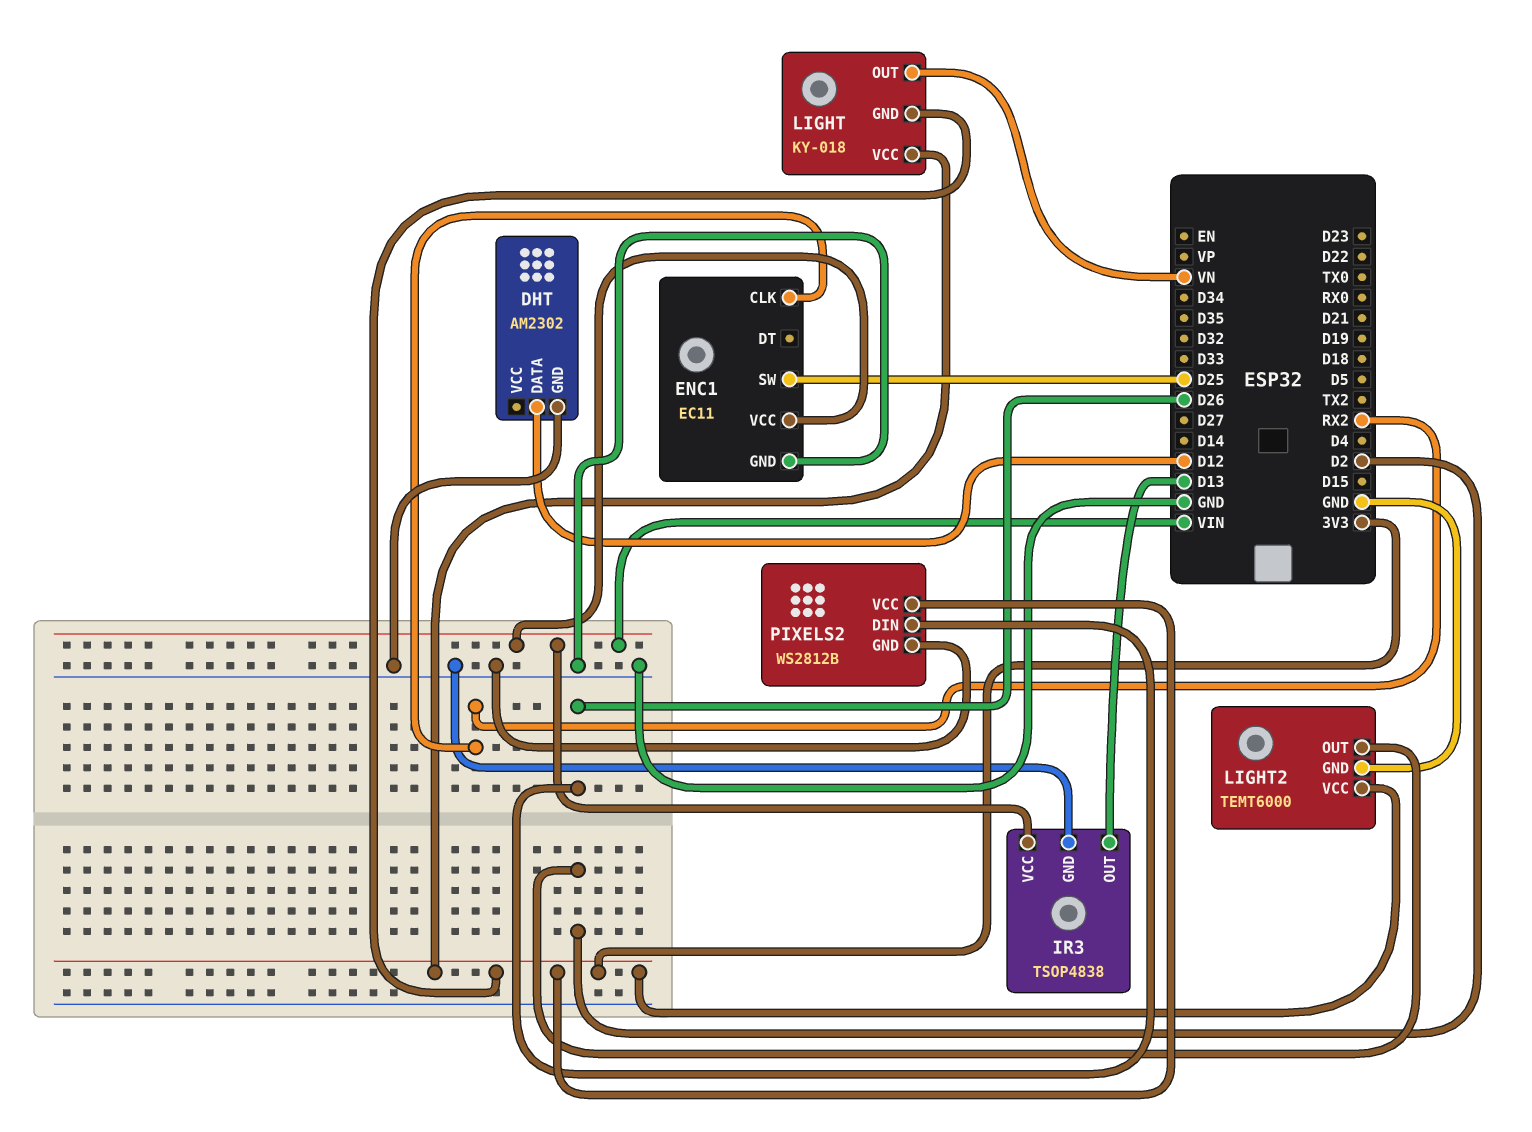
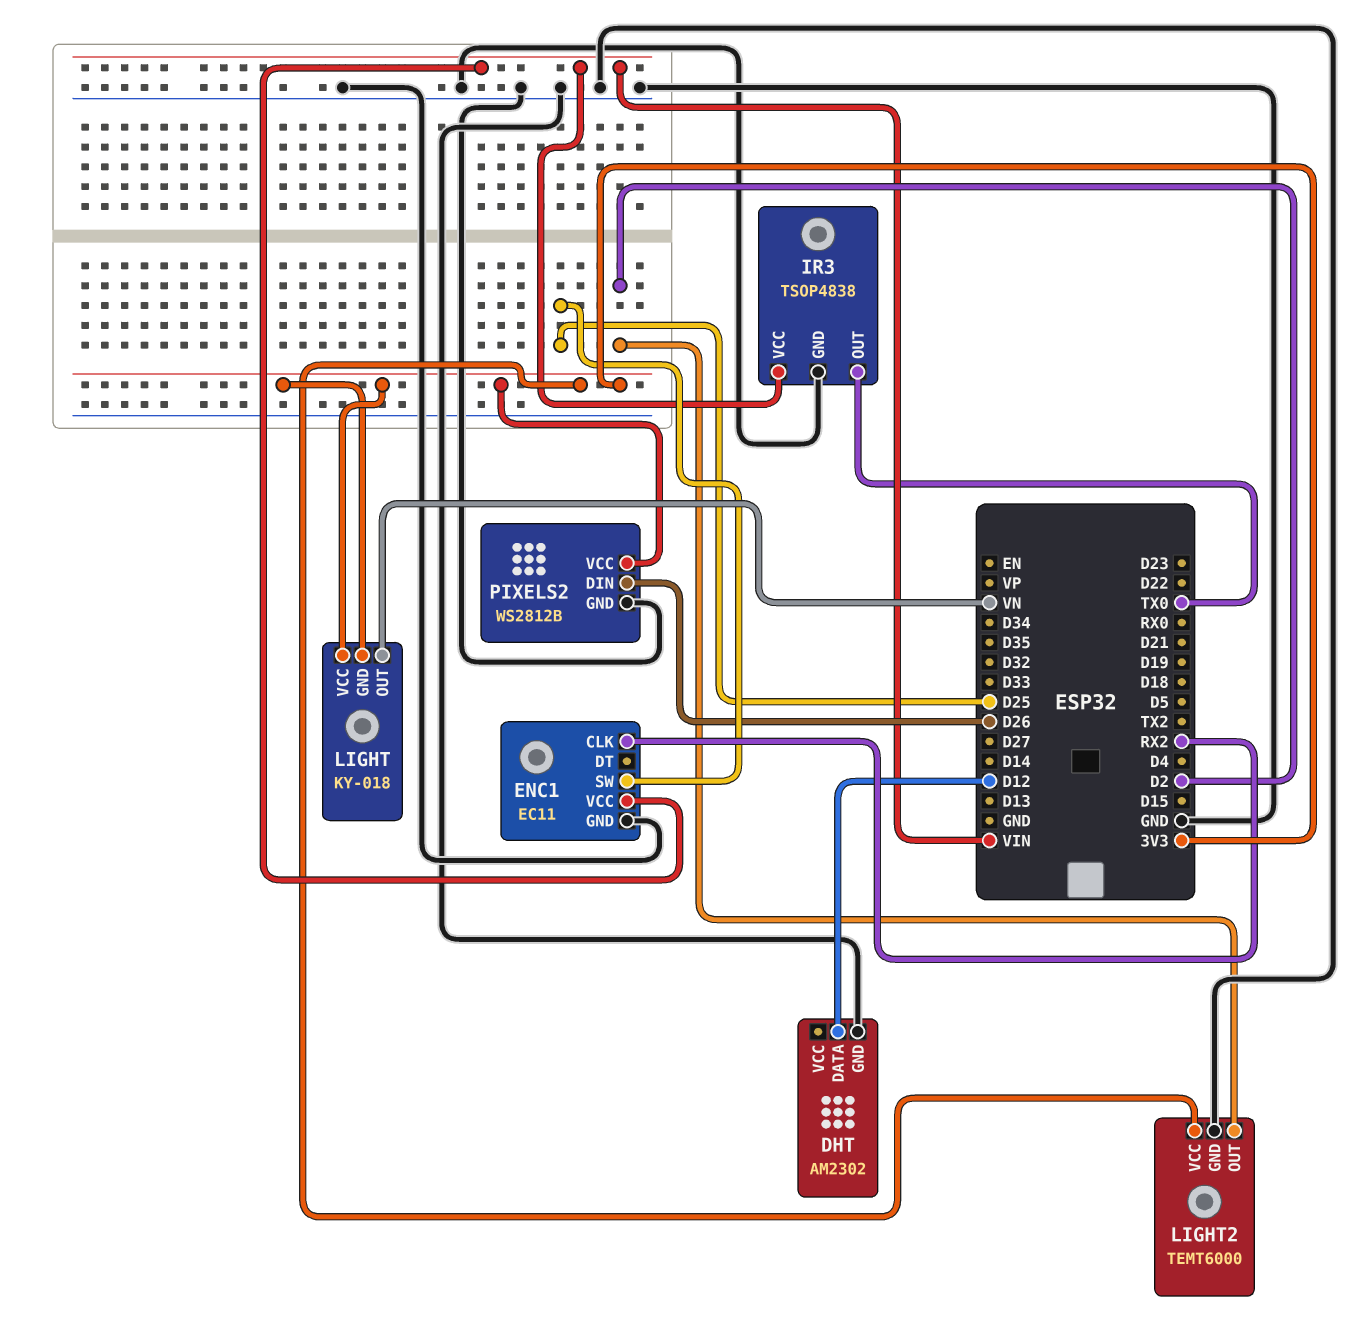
IR3 pin OUT: D13 -> TX0

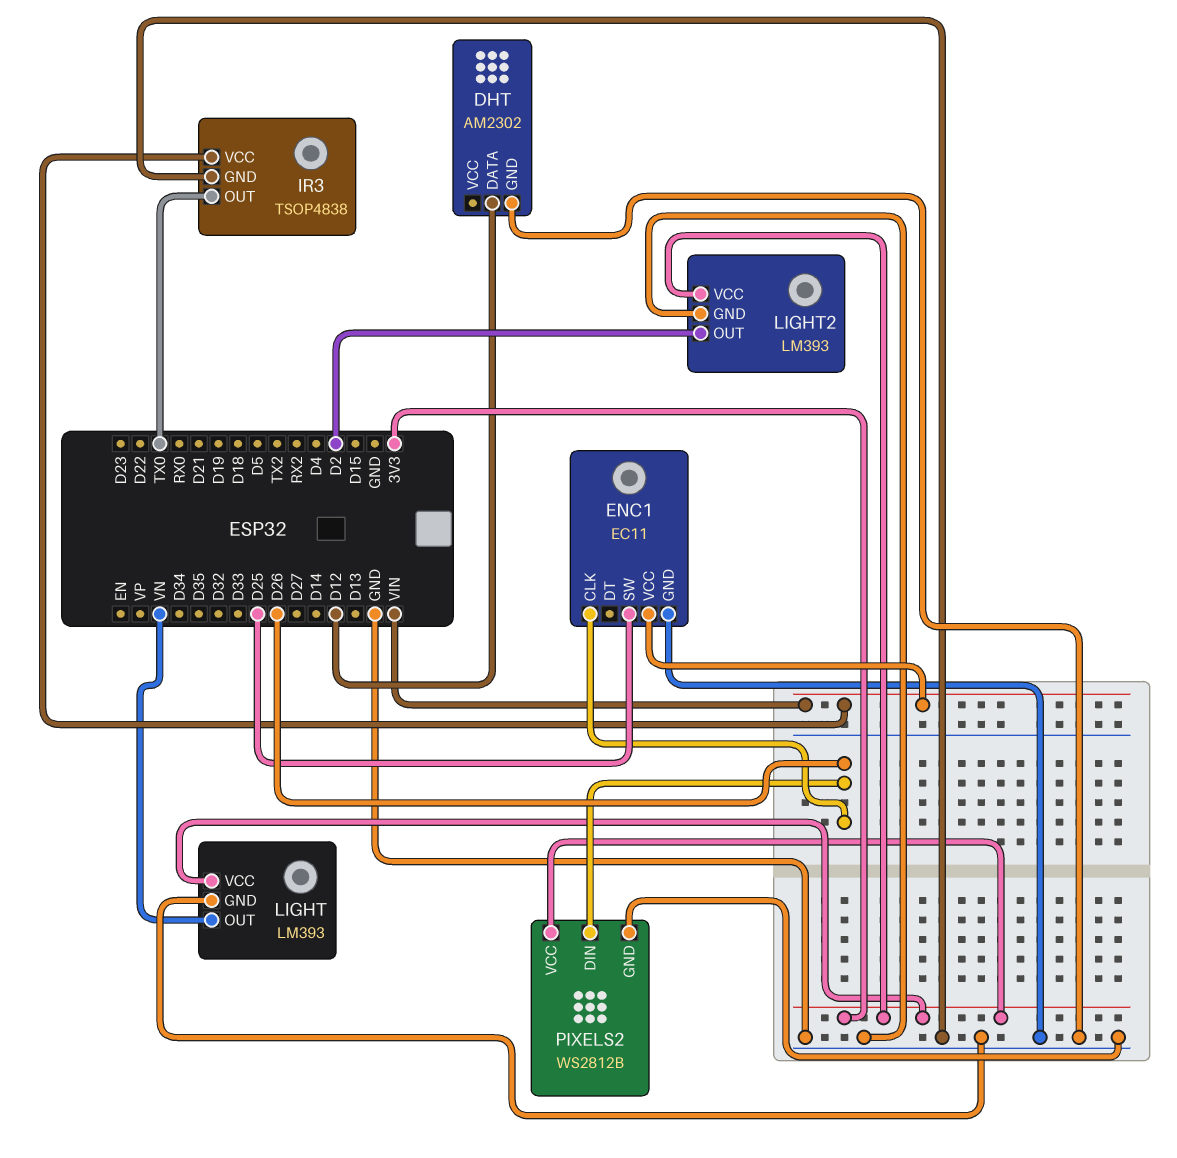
ENC1 pin CLK: RX2 -> D26
LIGHT: KY-018 -> LM393
LIGHT pin GND: 3V3 -> GND
LIGHT2: TEMT6000 -> LM393

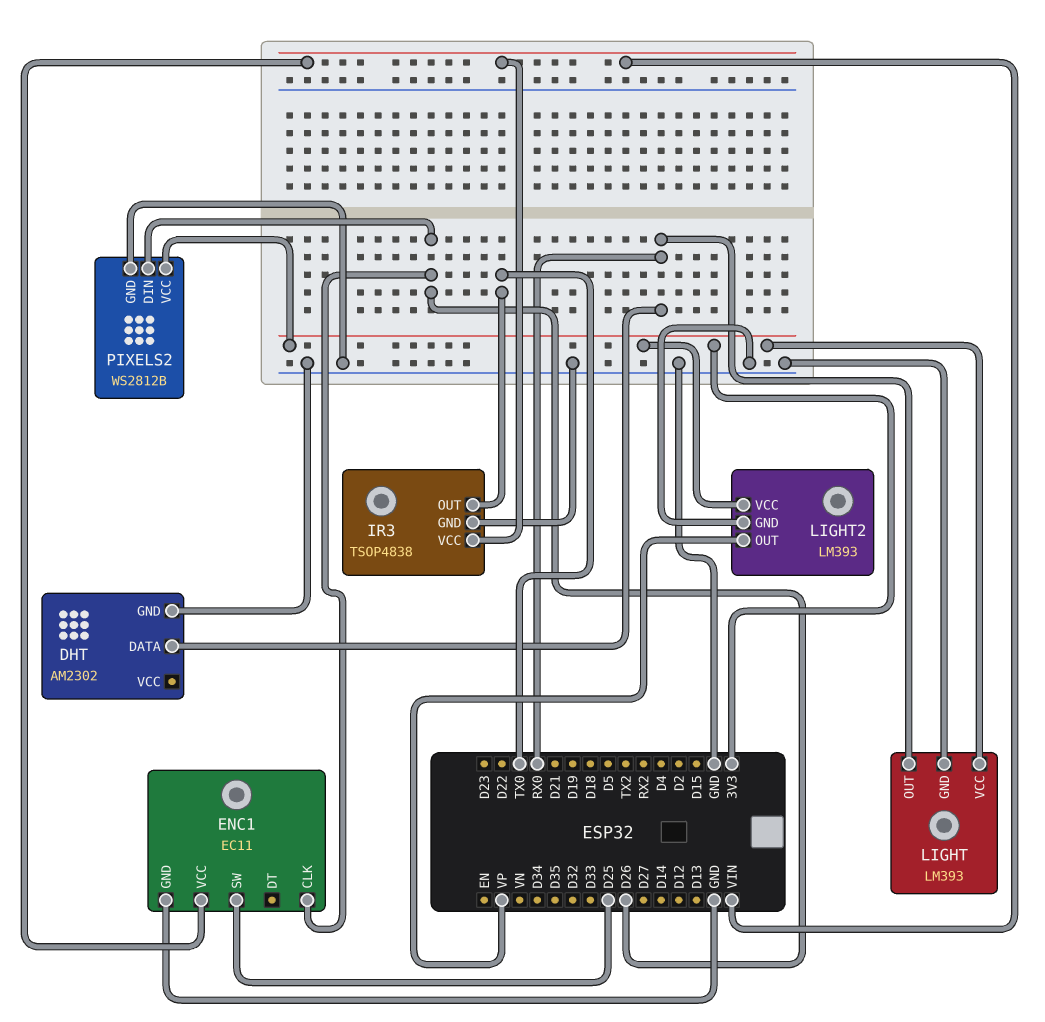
DHT pin DATA: D12 -> RX0
LIGHT pin OUT: VN -> RX0
LIGHT2 pin OUT: D2 -> VP

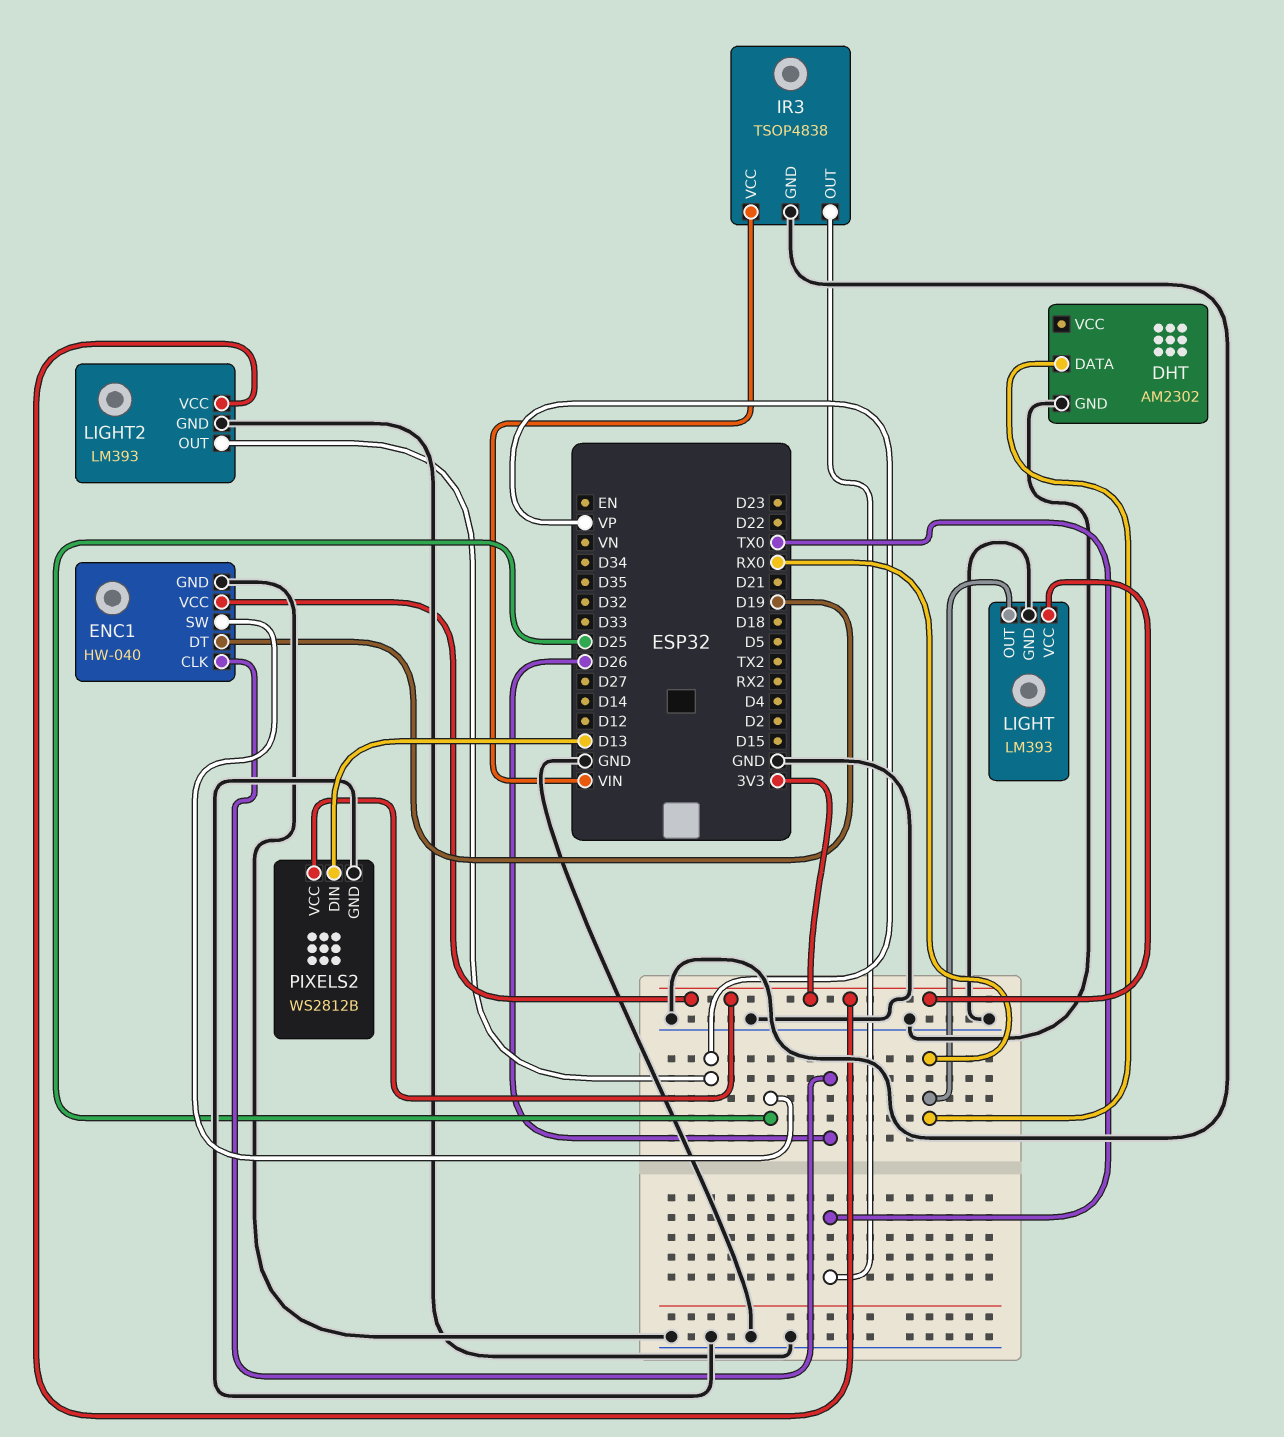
ENC1: EC11 -> HW-040
ENC1 pin DT: none -> D19
ENC1 pin VCC: VIN -> 3V3
PIXELS2 pin DIN: D26 -> D13

